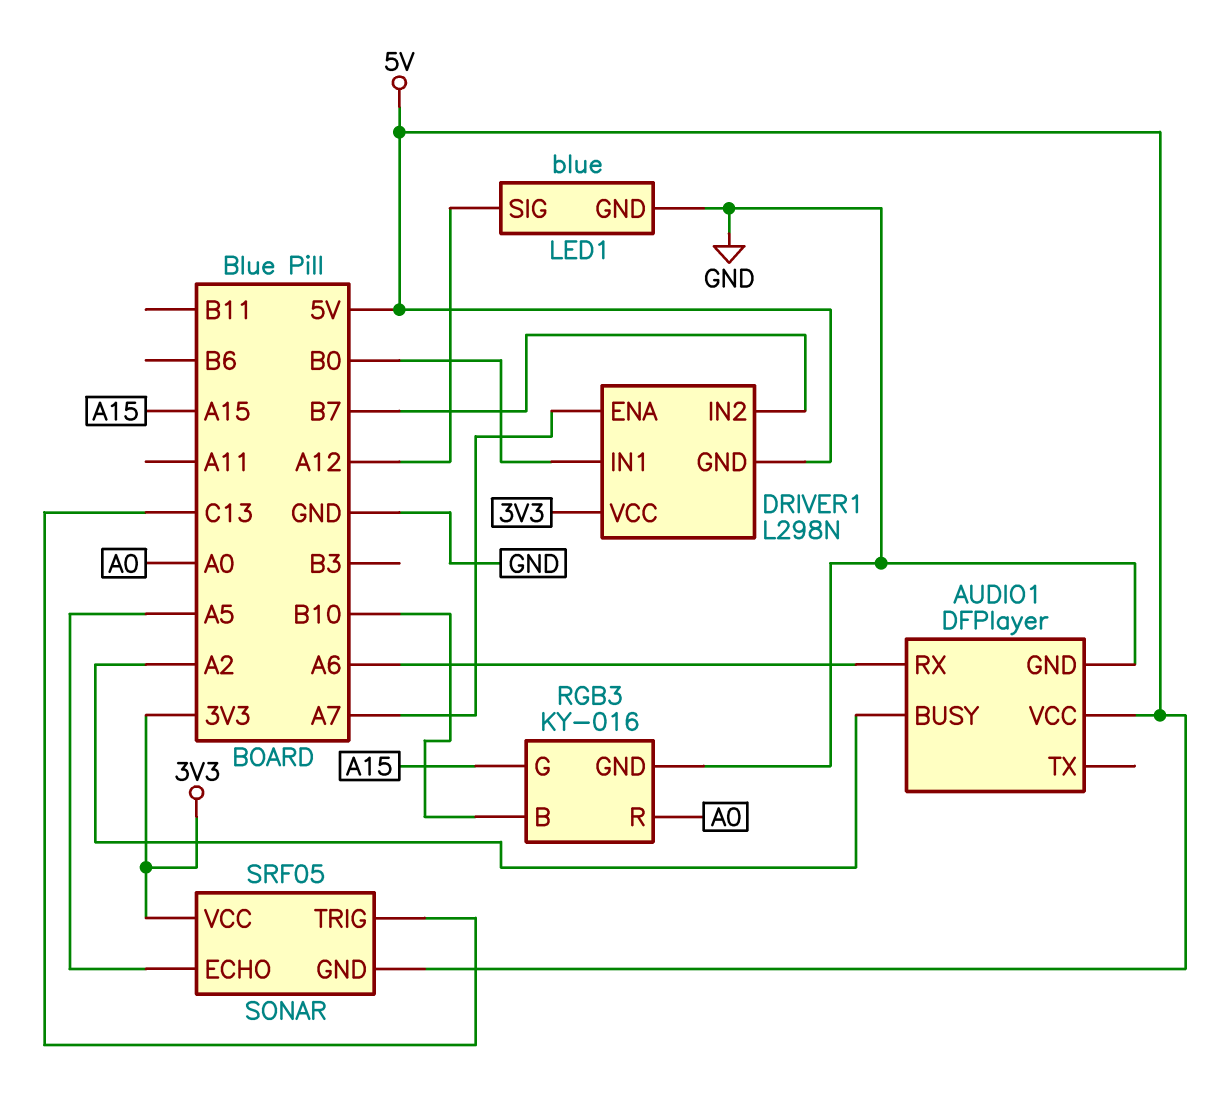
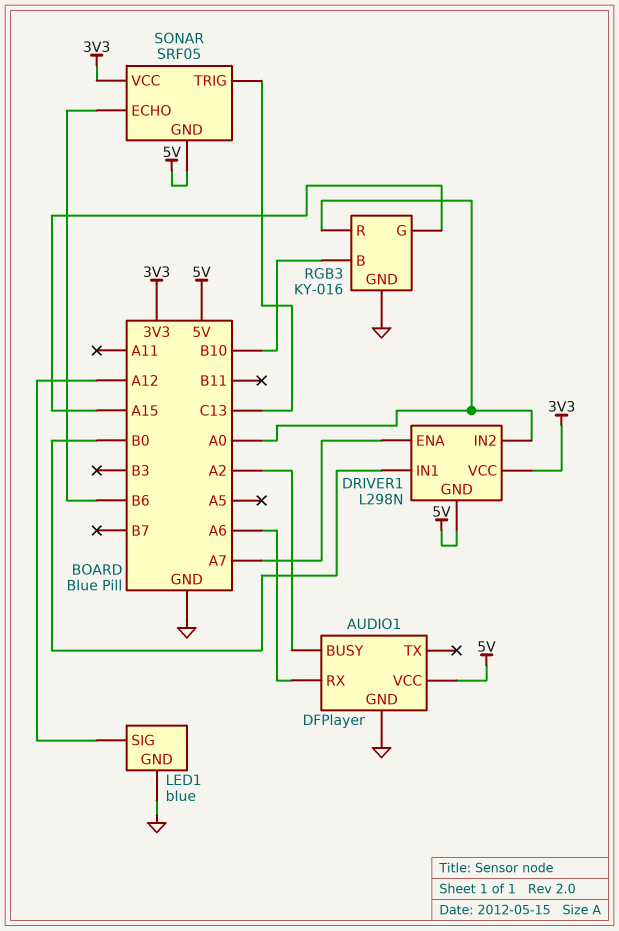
DRIVER1 pin IN2: B7 -> A0
SONAR pin ECHO: A5 -> B6

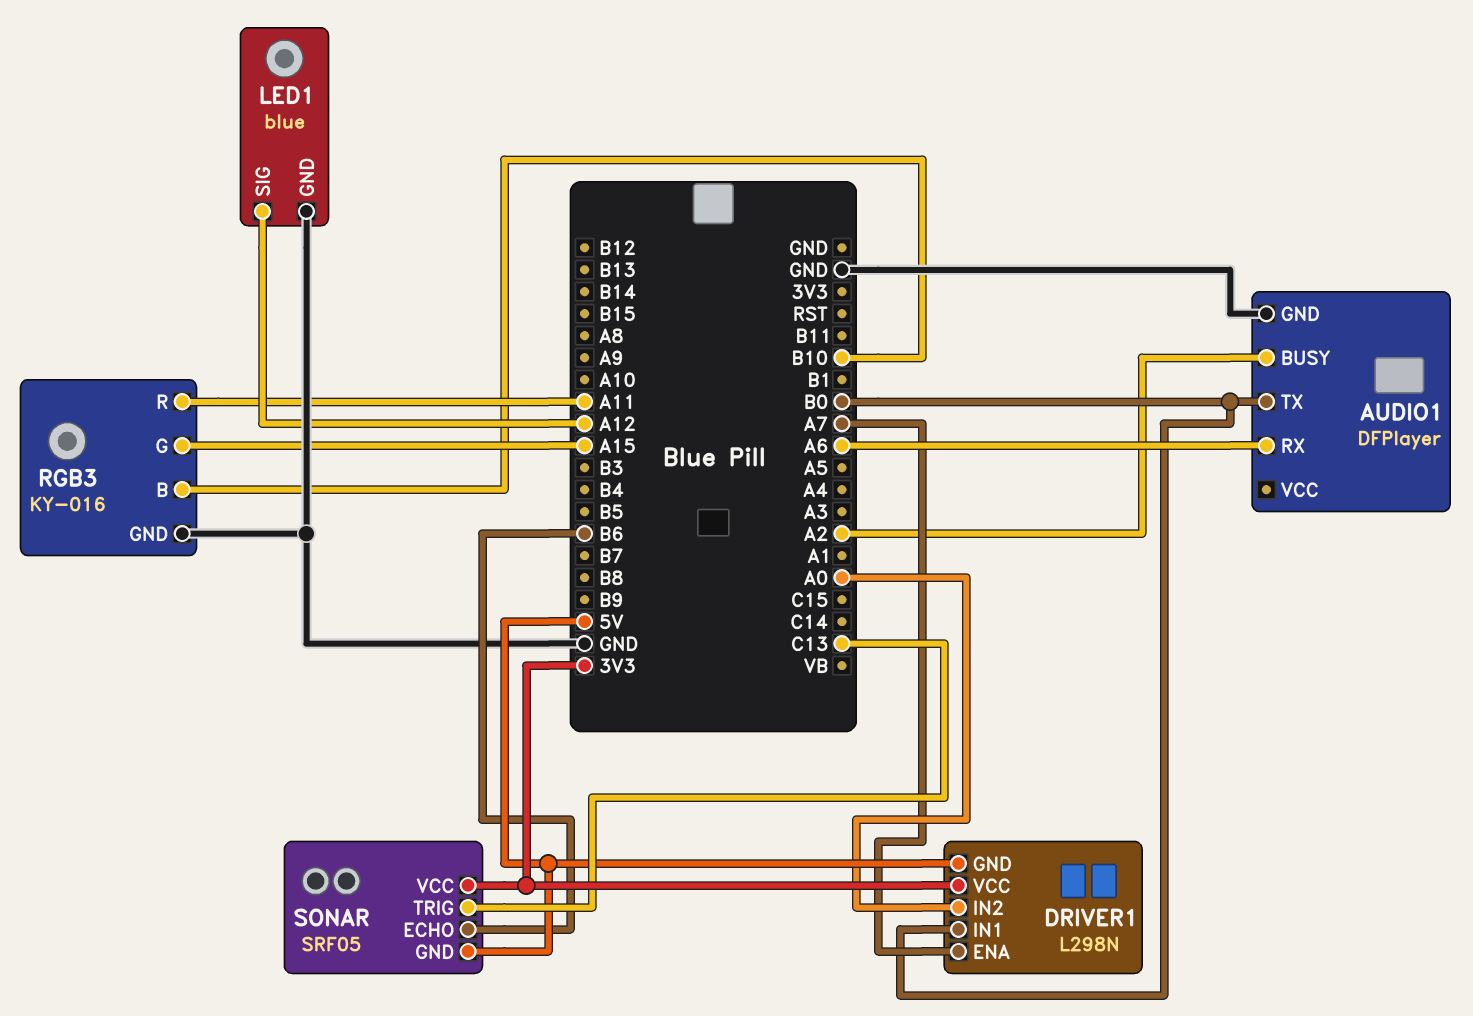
AUDIO1 pin TX: none -> B0
AUDIO1 pin VCC: 5V -> none
RGB3 pin R: A0 -> A11

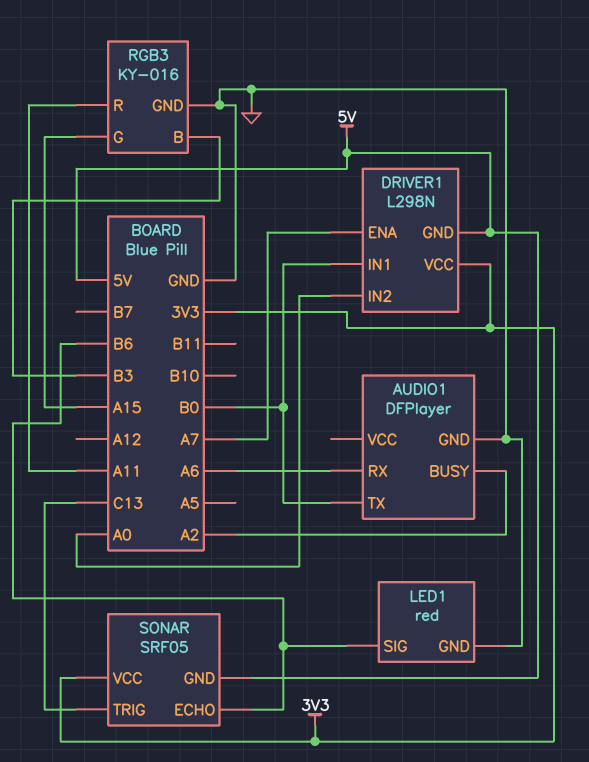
LED1: blue -> red
LED1 pin SIG: A12 -> B6
RGB3 pin B: B10 -> B3

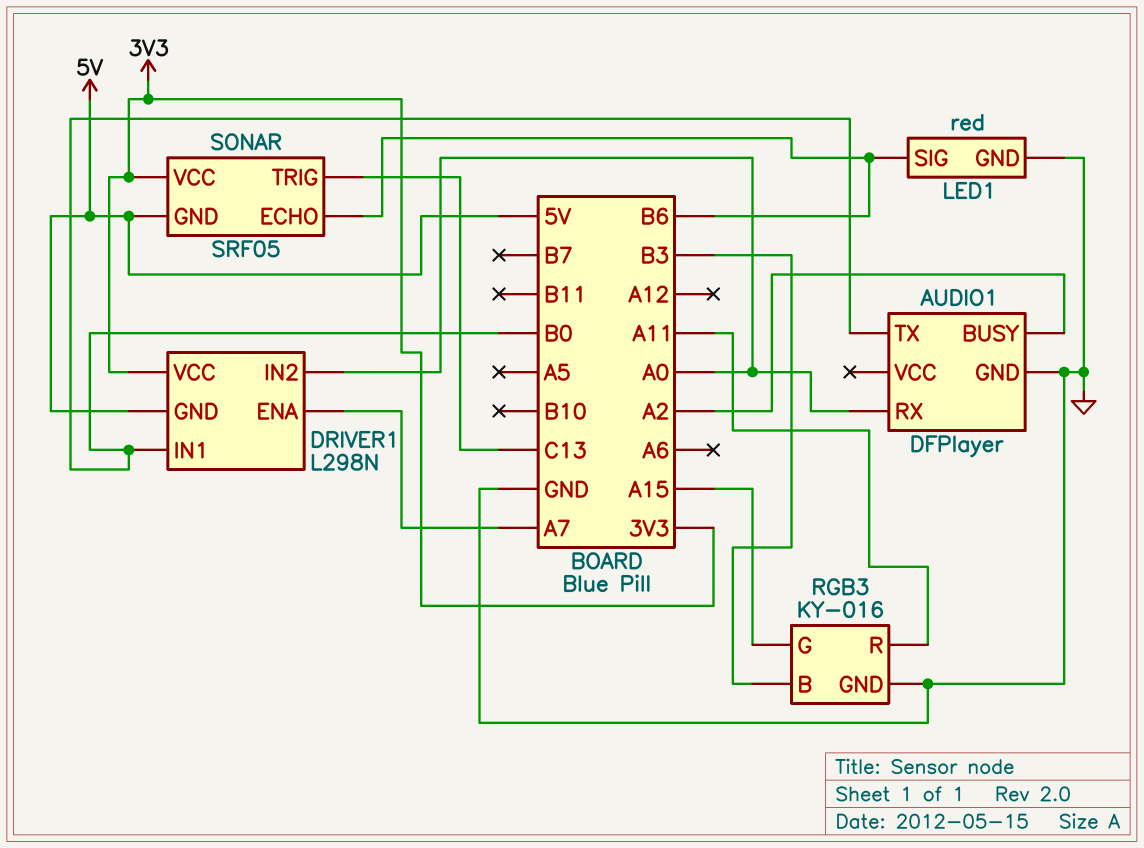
AUDIO1 pin RX: A6 -> A0

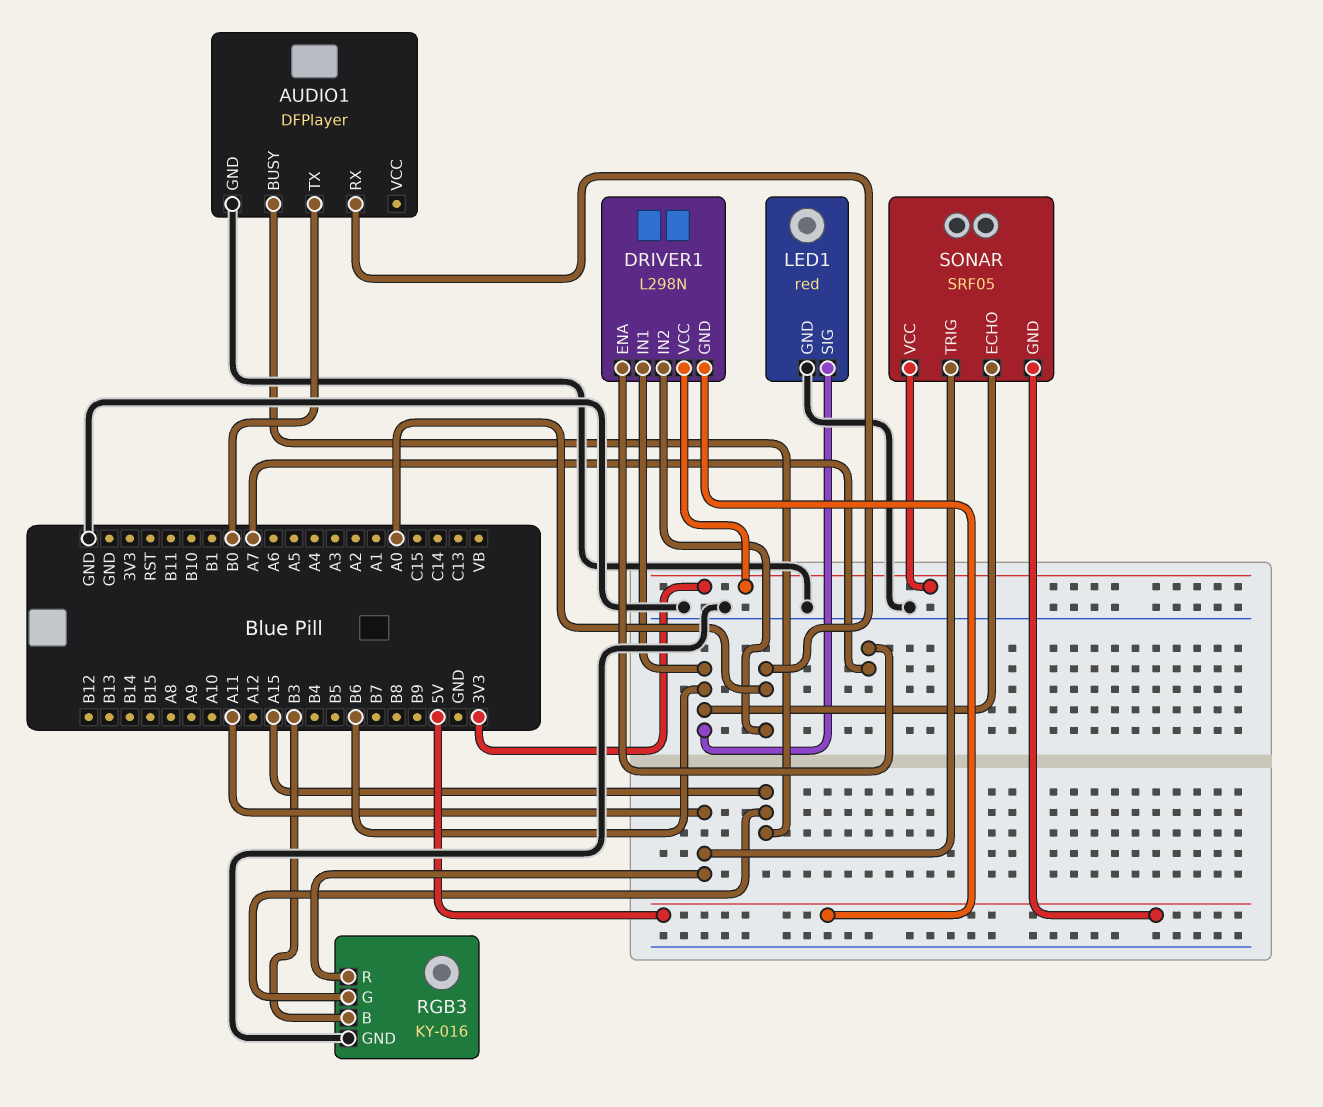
AUDIO1 pin BUSY: A2 -> A15
DRIVER1 pin IN1: B0 -> B6
SONAR pin TRIG: C13 -> A11

